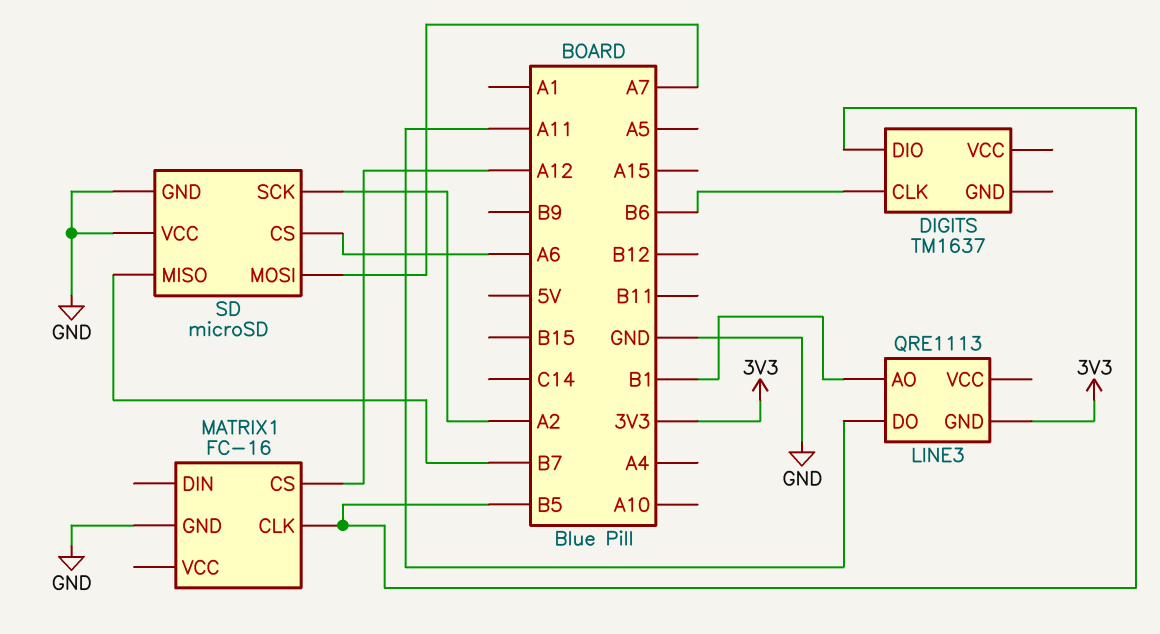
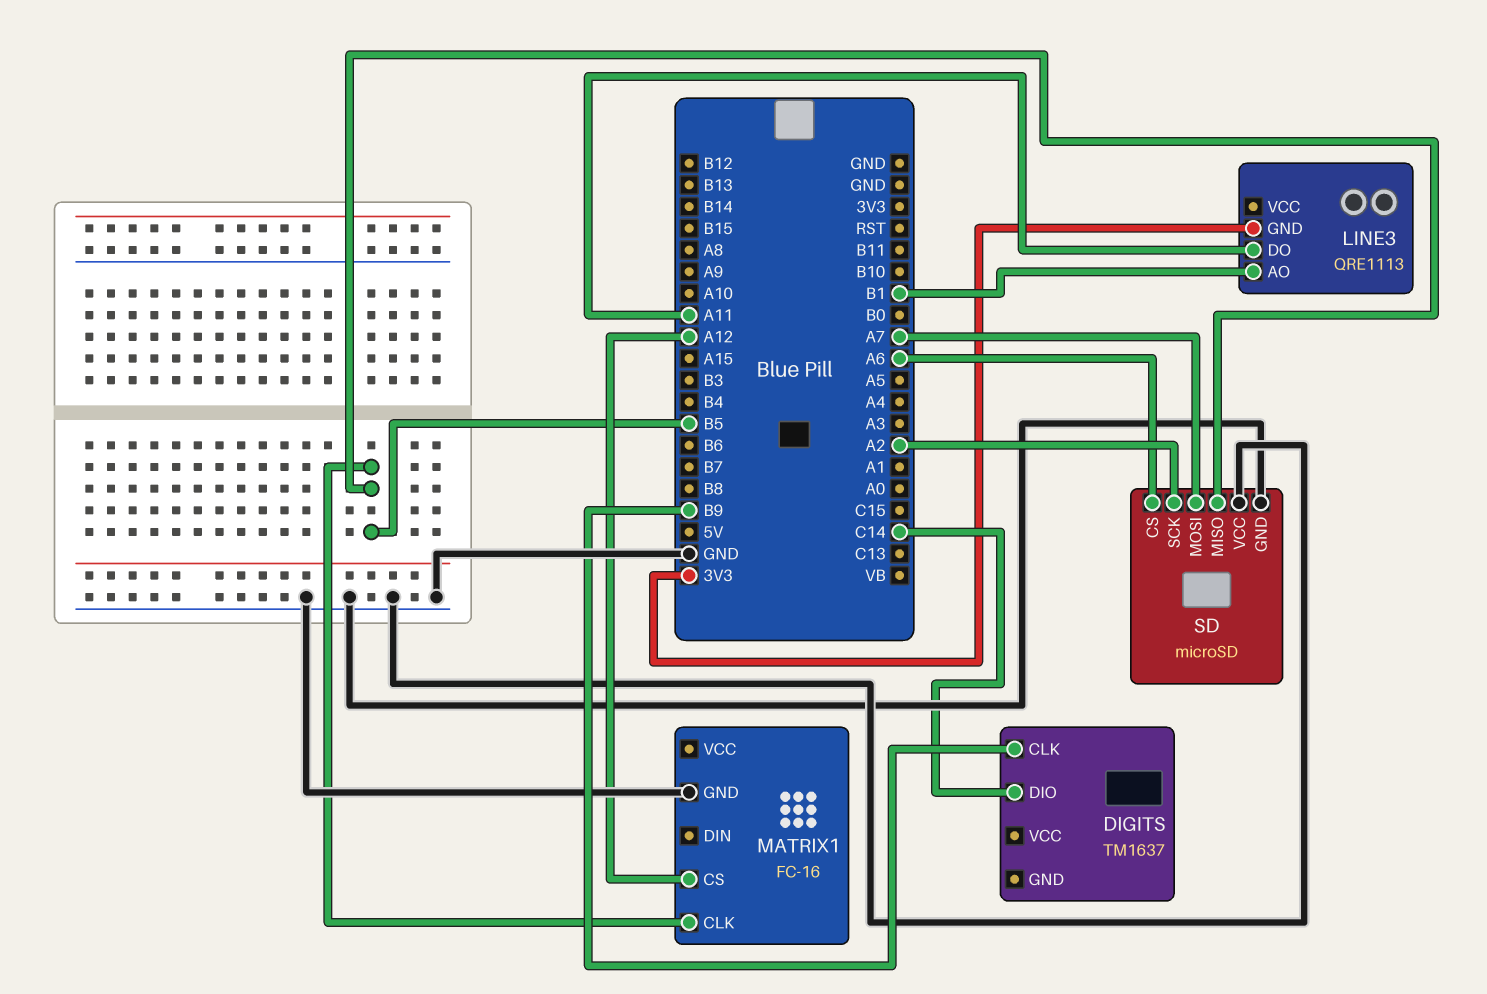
DIGITS pin CLK: B6 -> B9
DIGITS pin DIO: B5 -> C14
SD pin MISO: B7 -> B5

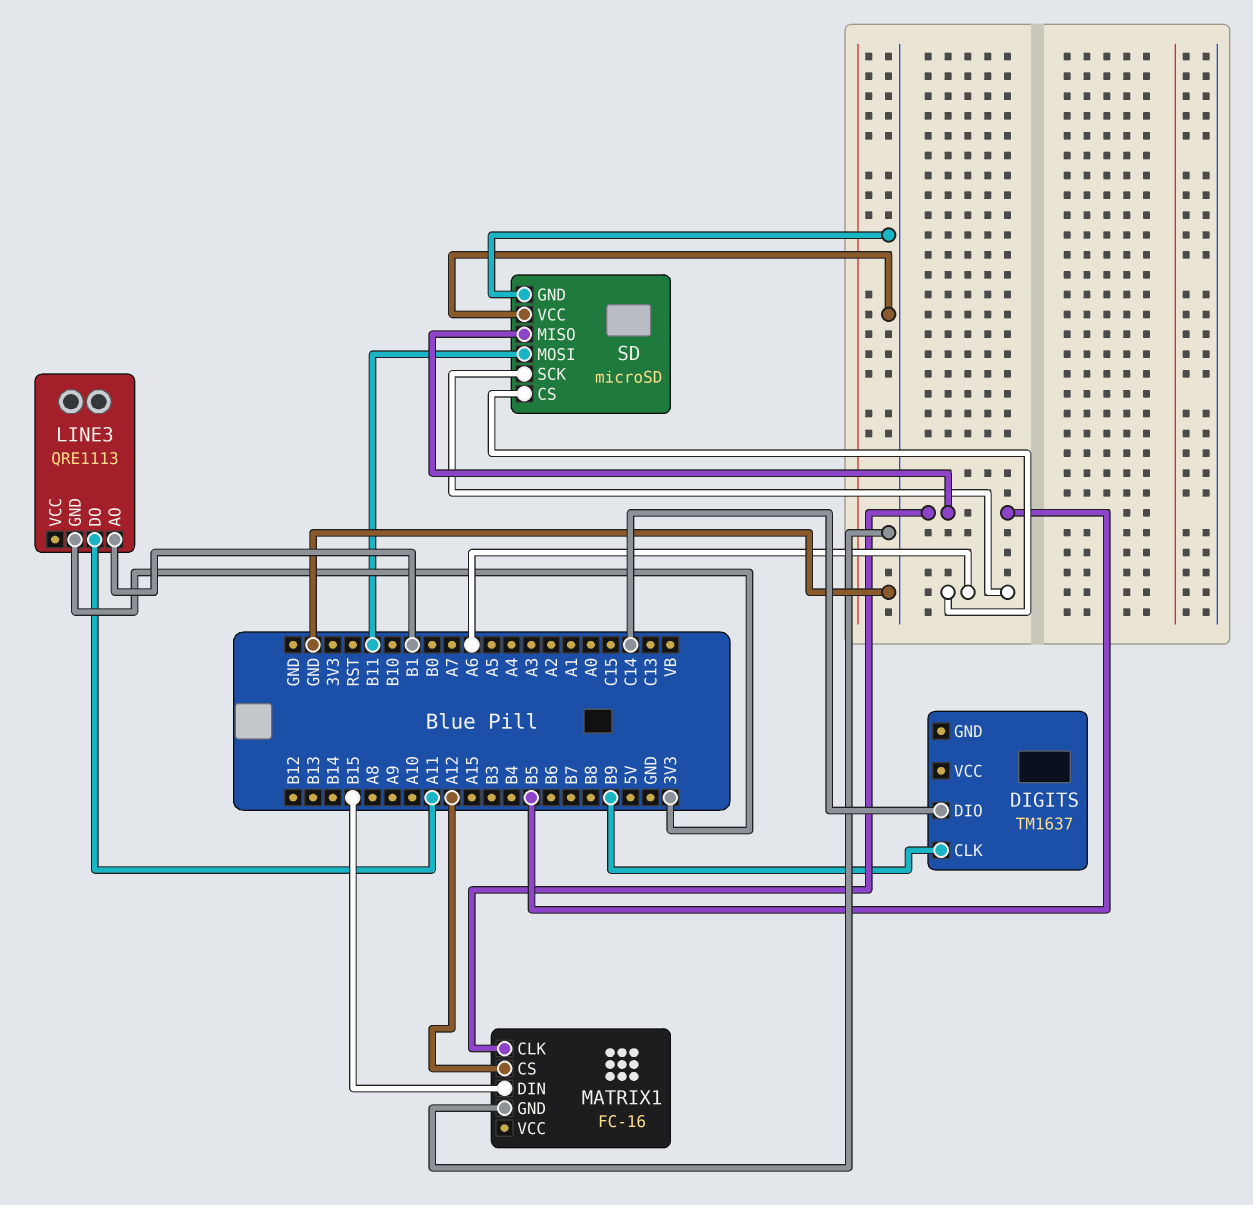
MATRIX1 pin DIN: none -> B15
SD pin MOSI: A7 -> B11
SD pin SCK: A2 -> A6

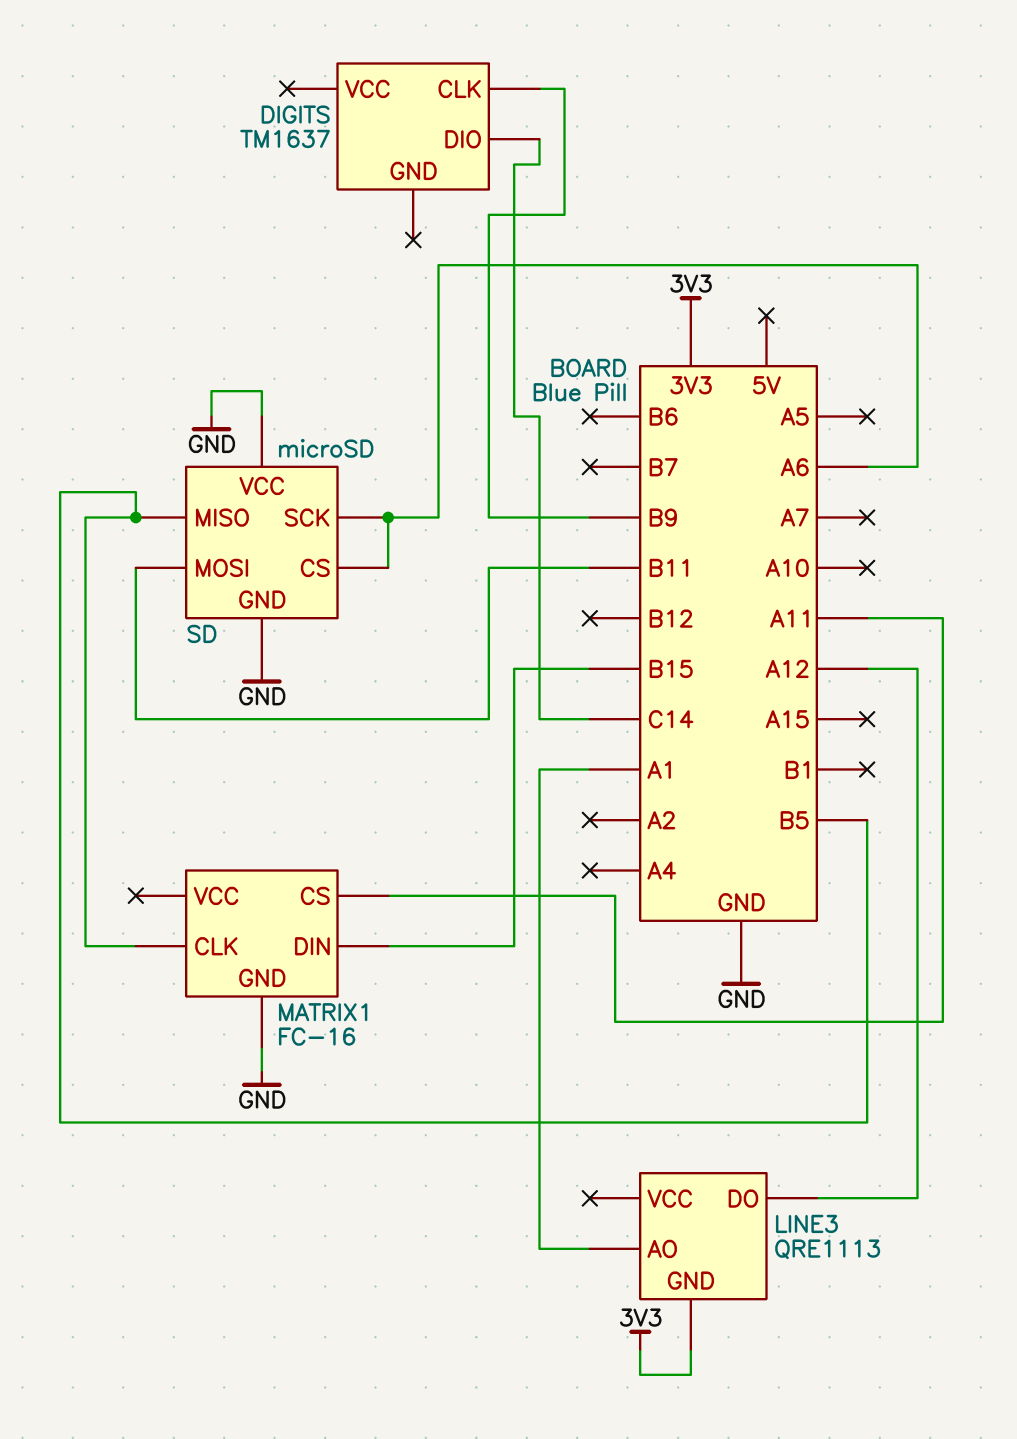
LINE3 pin AO: B1 -> A1
LINE3 pin DO: A11 -> A12
MATRIX1 pin CS: A12 -> A11

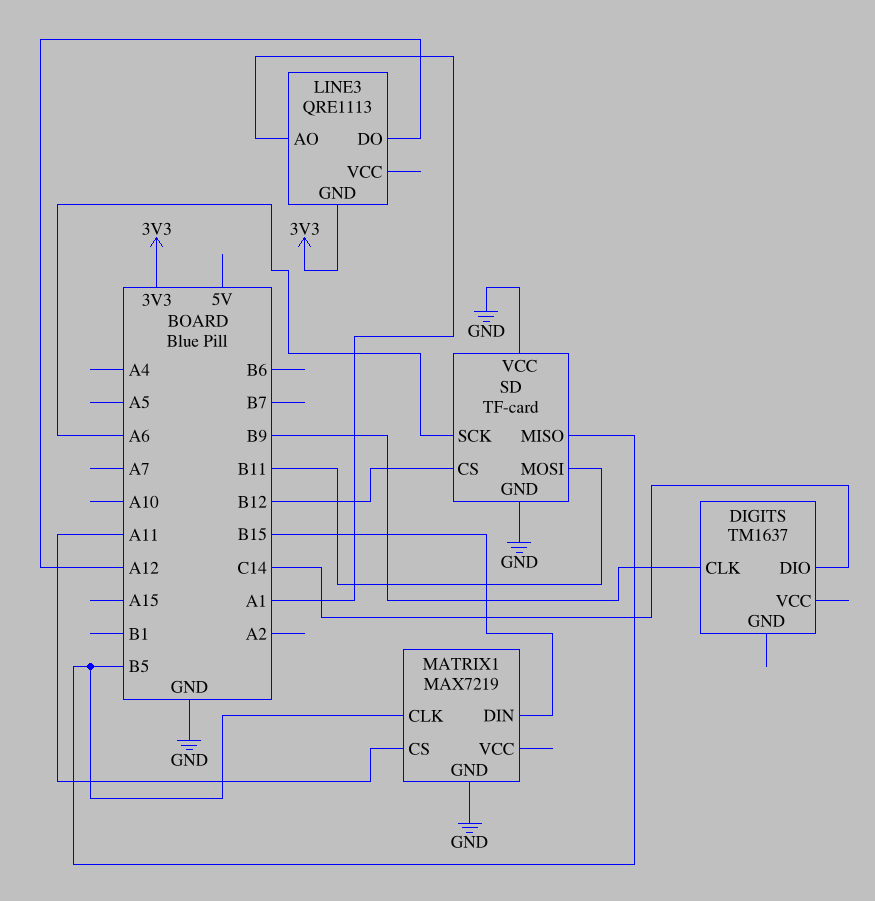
MATRIX1: FC-16 -> MAX7219
SD: microSD -> TF-card
SD pin CS: A6 -> B12

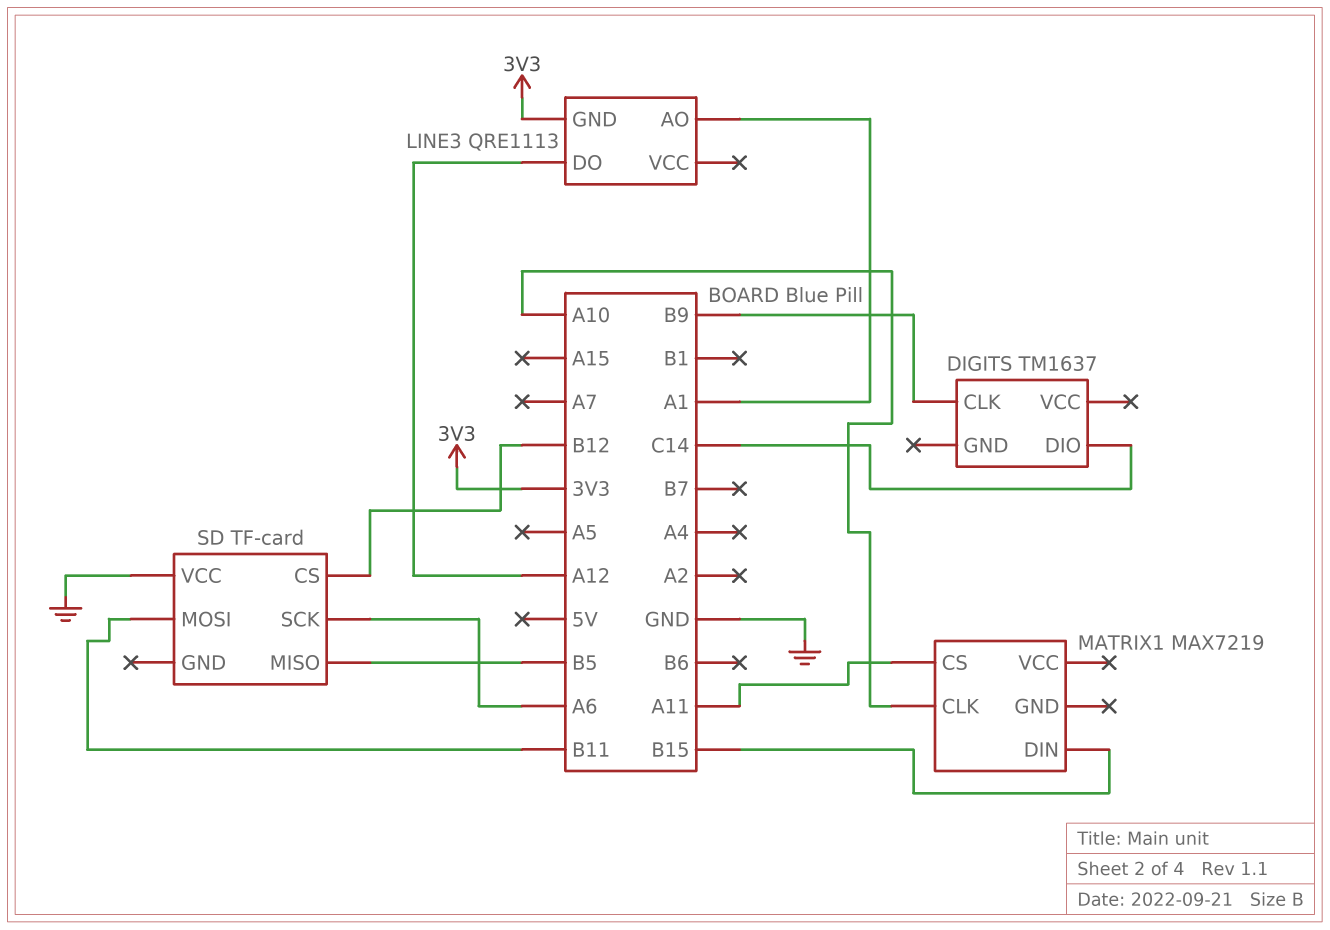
MATRIX1 pin CLK: B5 -> A10
MATRIX1 pin GND: GND -> none
SD pin GND: GND -> none

